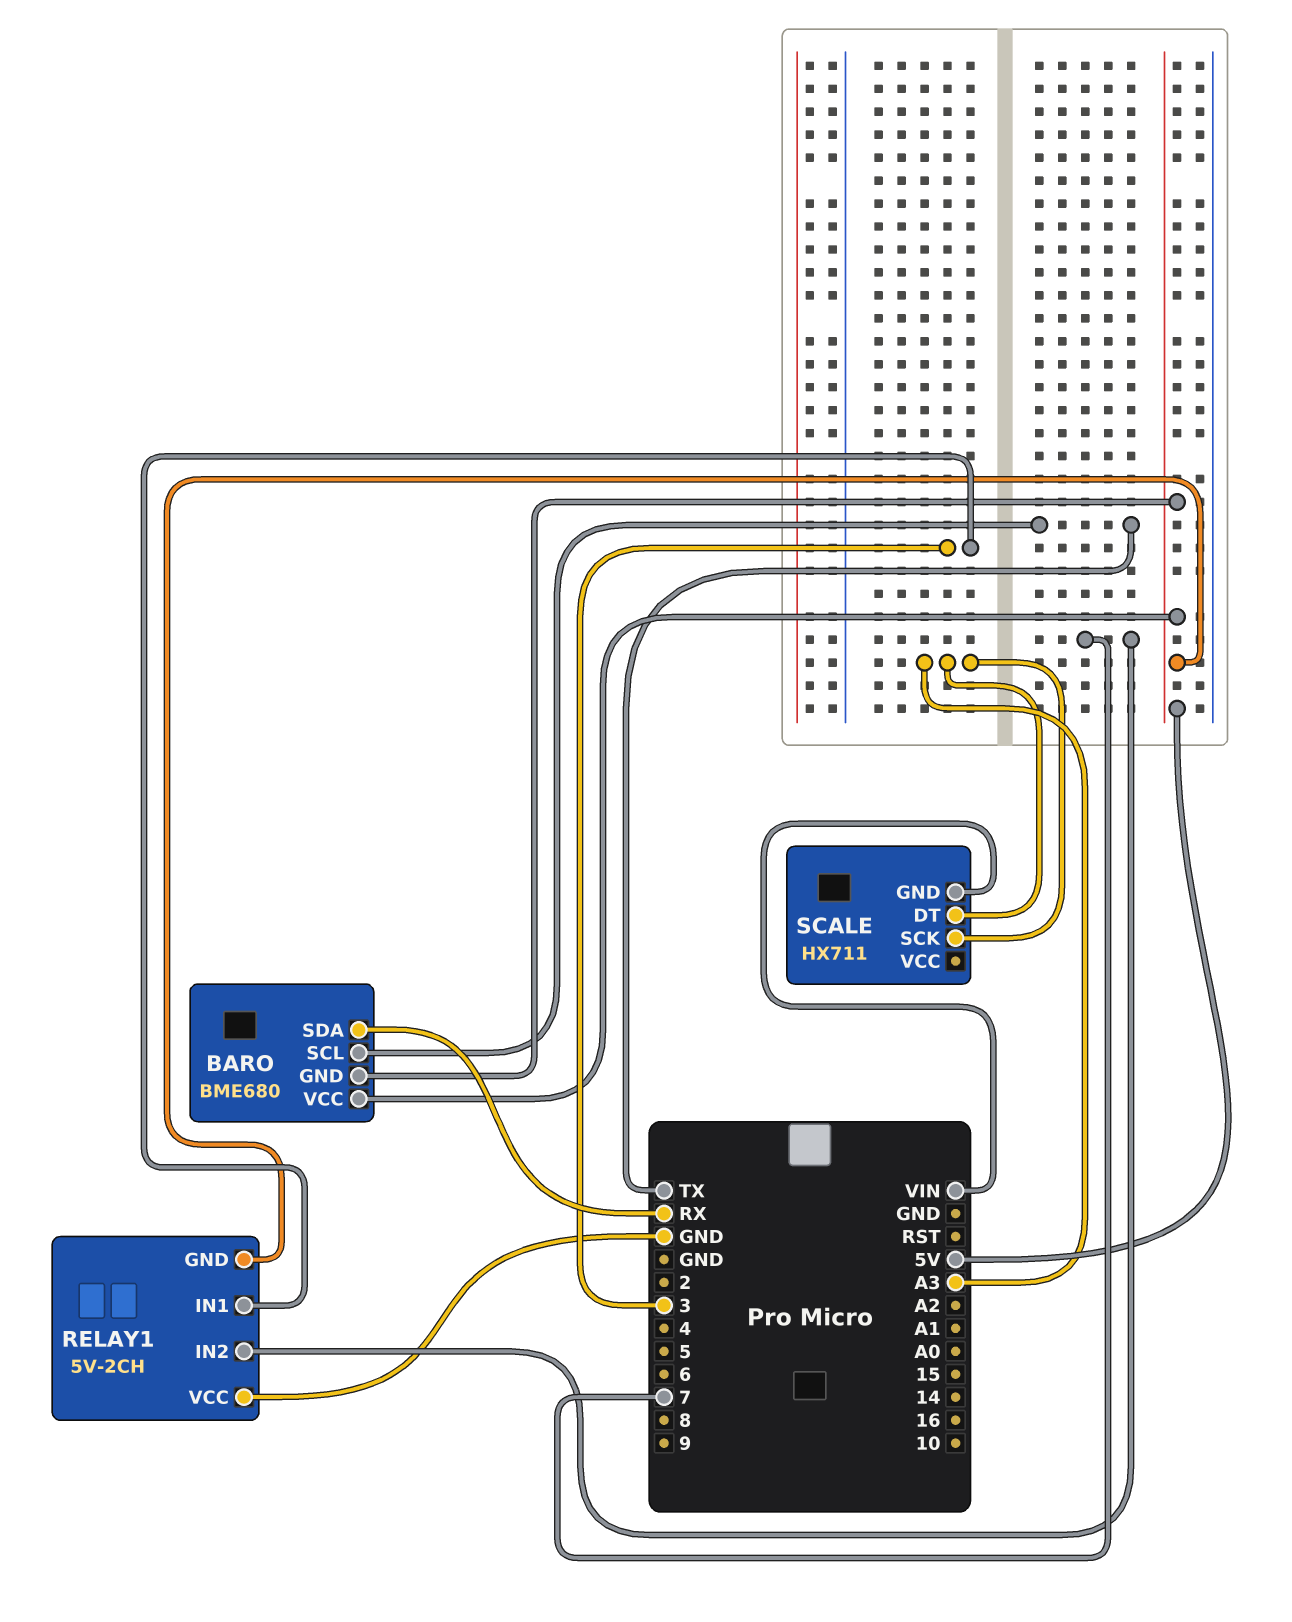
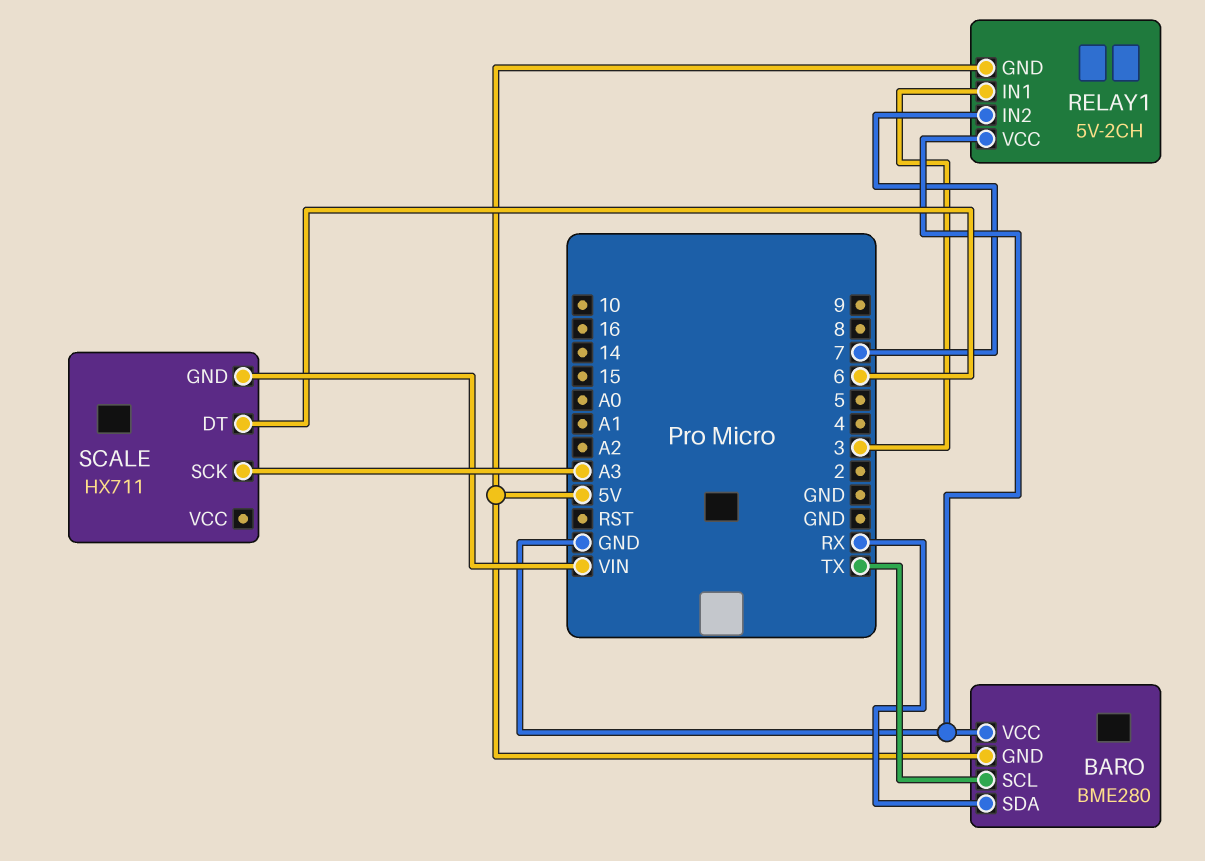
BARO: BME680 -> BME280
BARO pin VCC: 5V -> GND
SCALE pin DT: A3 -> 6

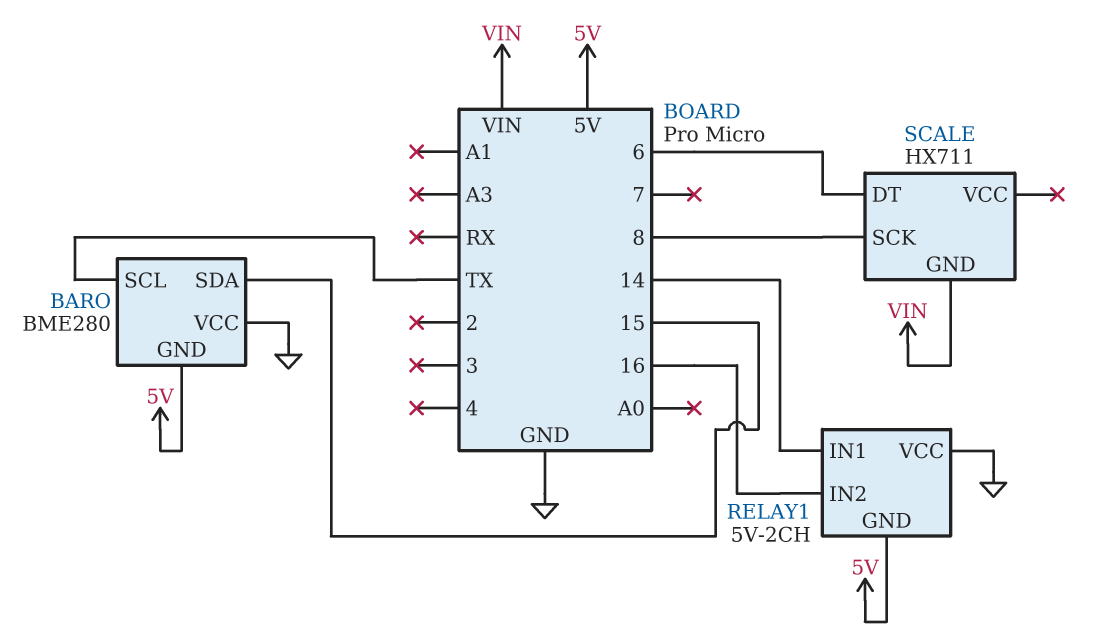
BARO pin SDA: RX -> 15
RELAY1 pin IN1: 3 -> 14
RELAY1 pin IN2: 7 -> 16
SCALE pin SCK: A3 -> 8

